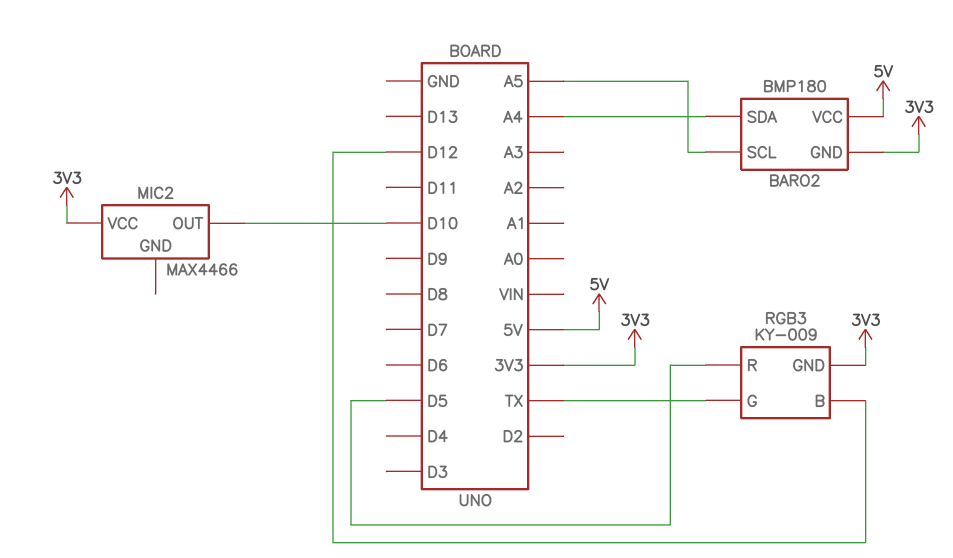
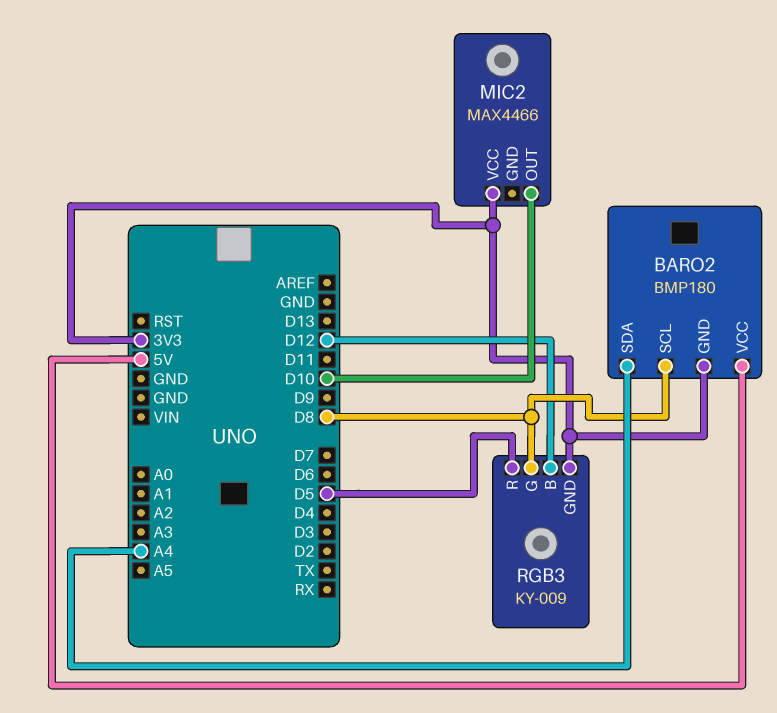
BARO2 pin SCL: A5 -> D8
RGB3 pin G: TX -> D8

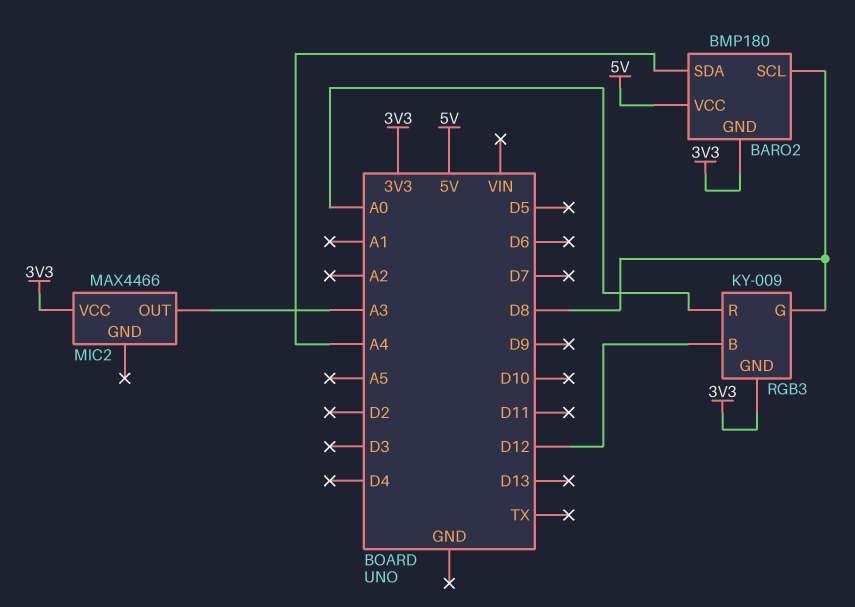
MIC2 pin OUT: D10 -> A3
RGB3 pin R: D5 -> A0

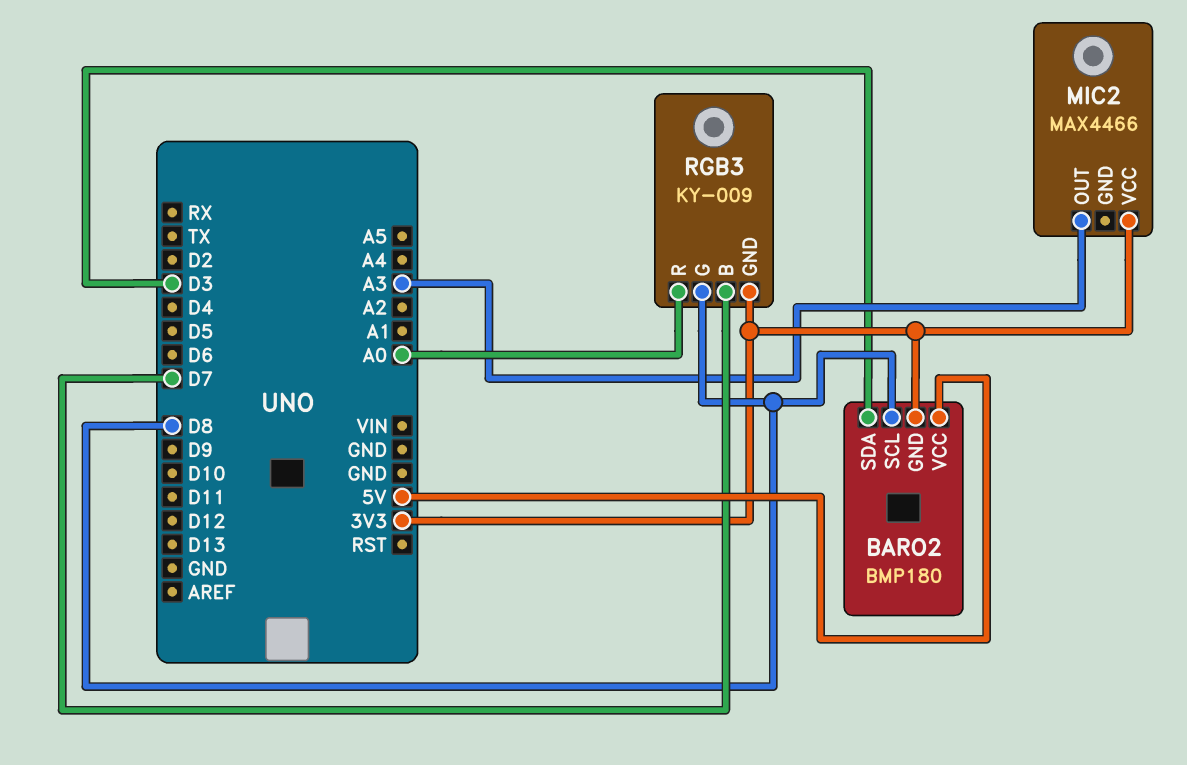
BARO2 pin SDA: A4 -> D3
RGB3 pin B: D12 -> D7

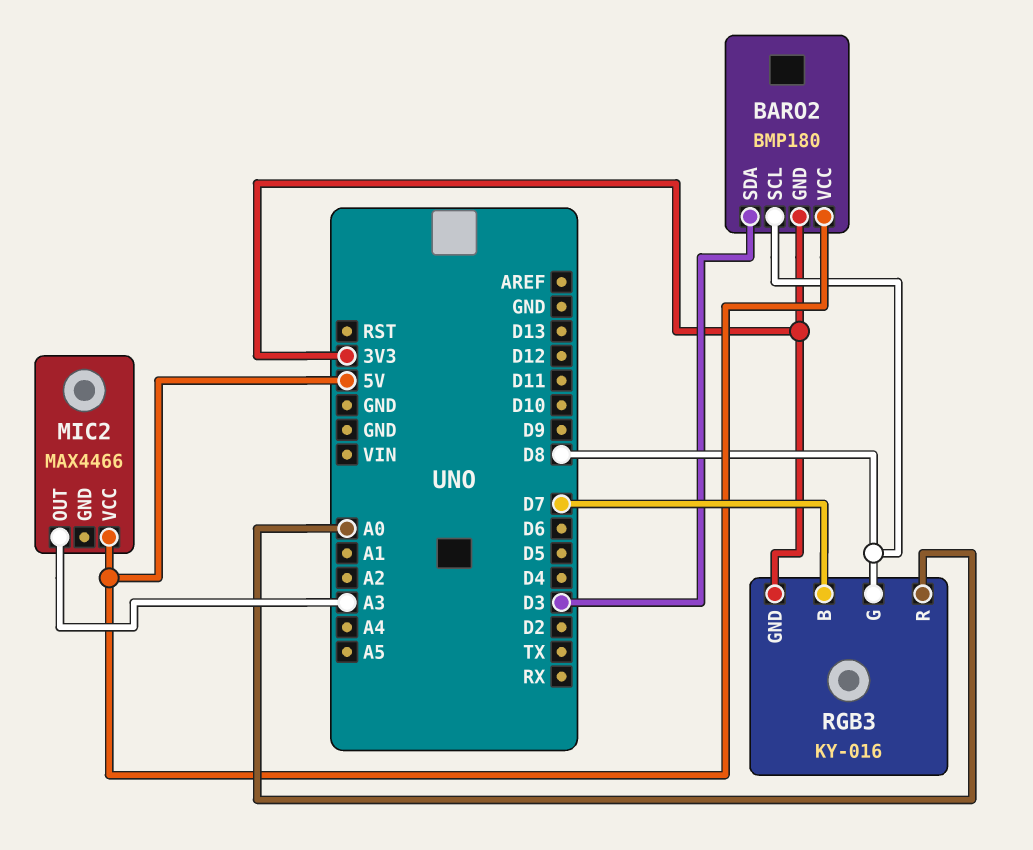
MIC2 pin VCC: 3V3 -> 5V
RGB3: KY-009 -> KY-016

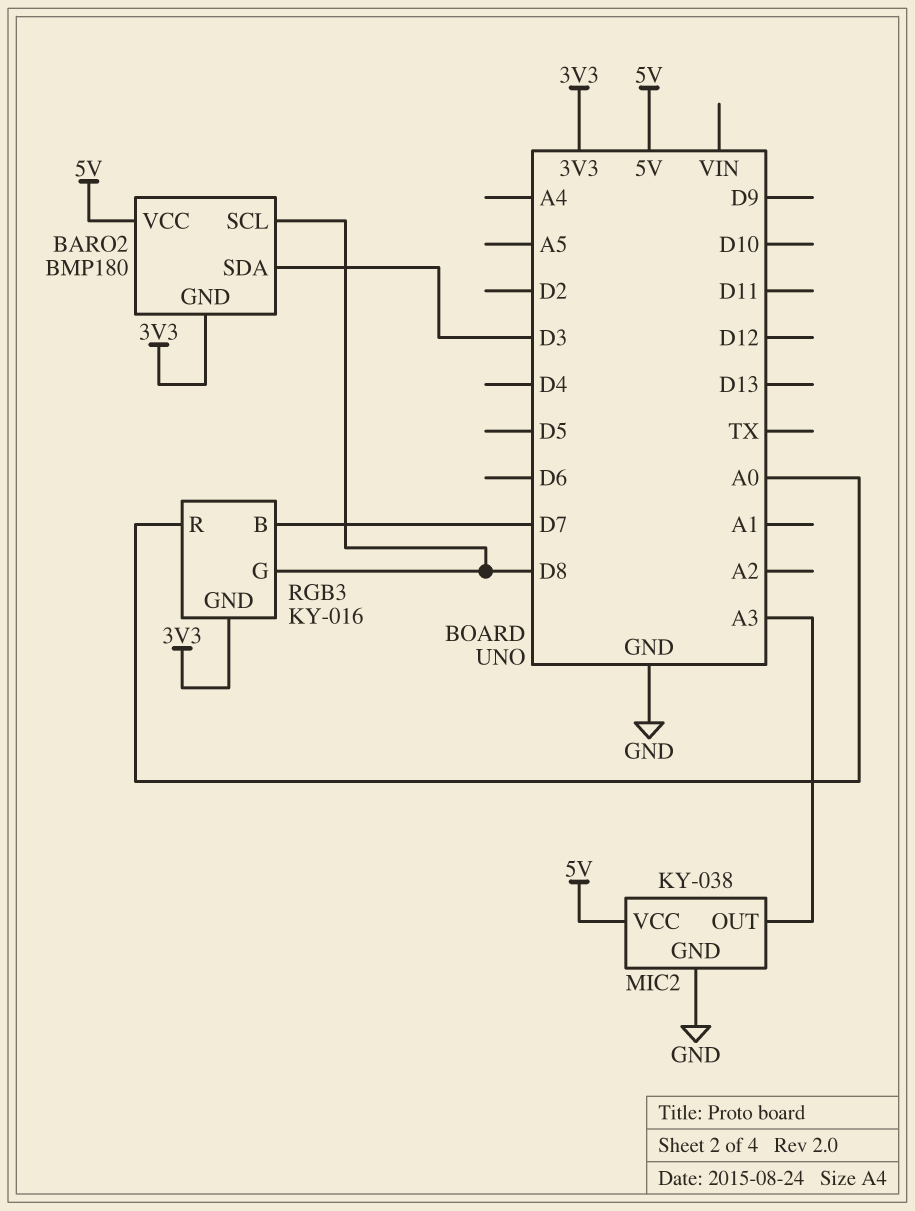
MIC2: MAX4466 -> KY-038
MIC2 pin GND: none -> GND

